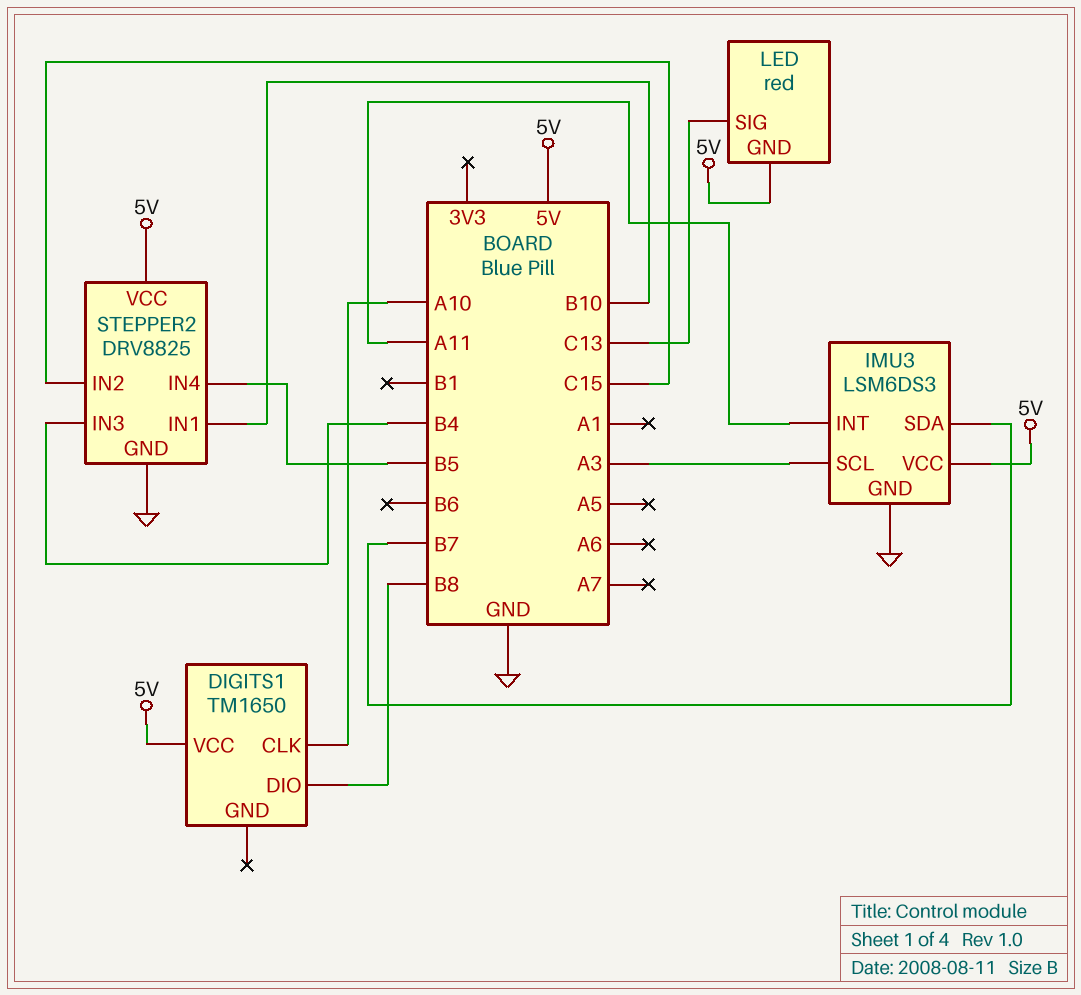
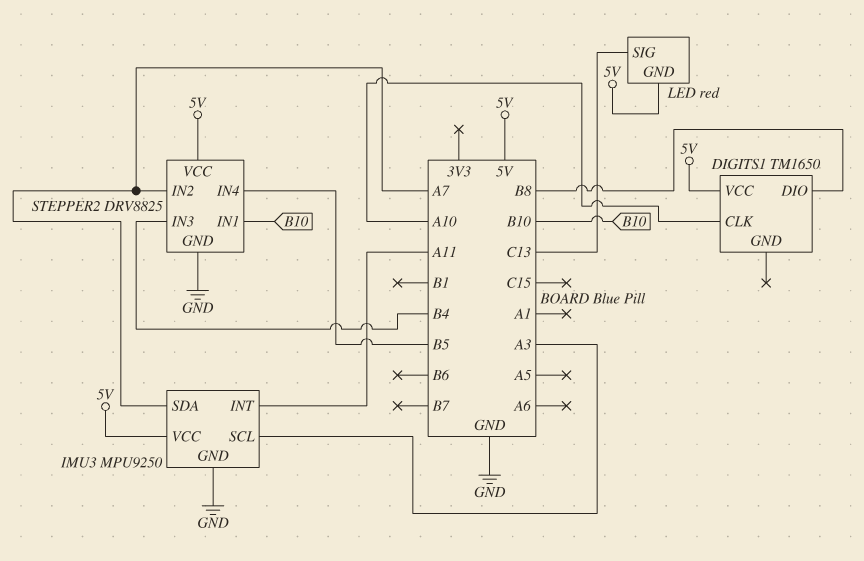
IMU3: LSM6DS3 -> MPU9250
IMU3 pin SDA: B7 -> A7
STEPPER2 pin IN2: C15 -> A7

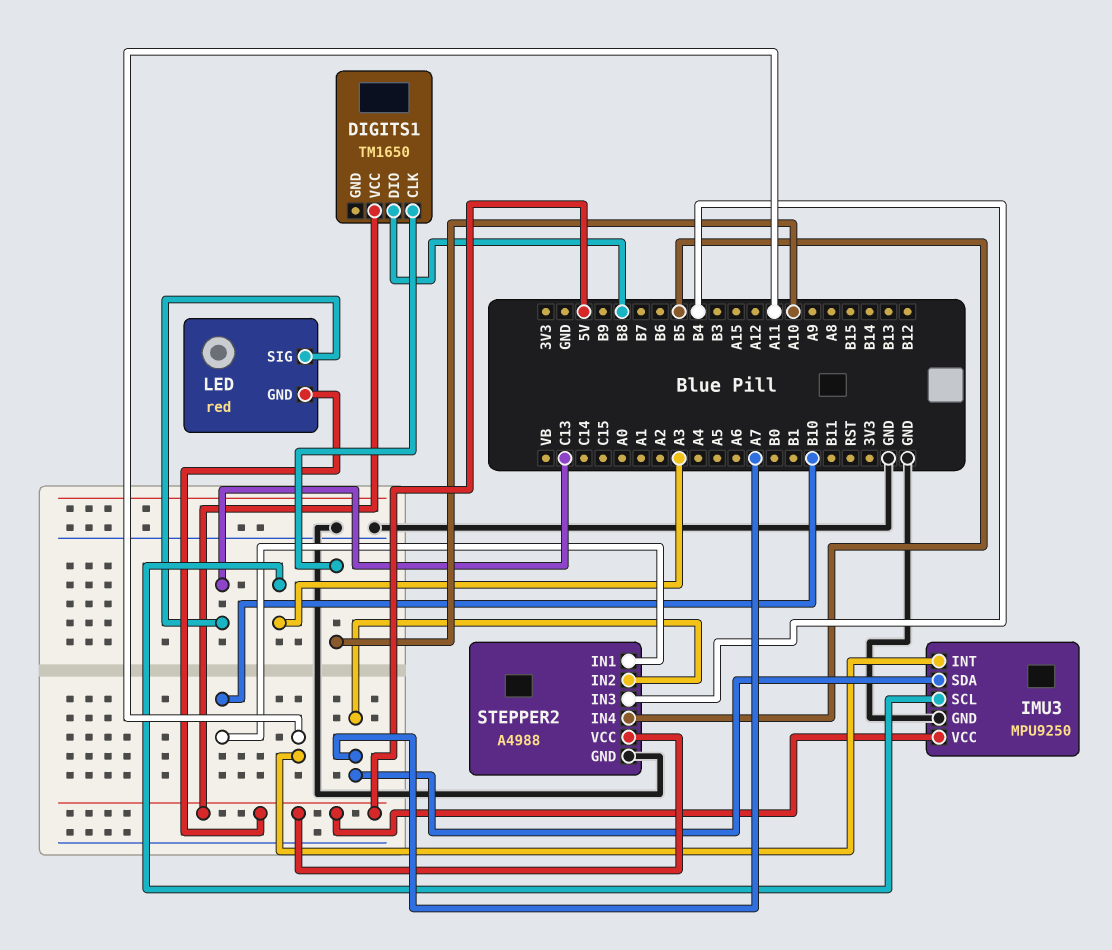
STEPPER2: DRV8825 -> A4988

